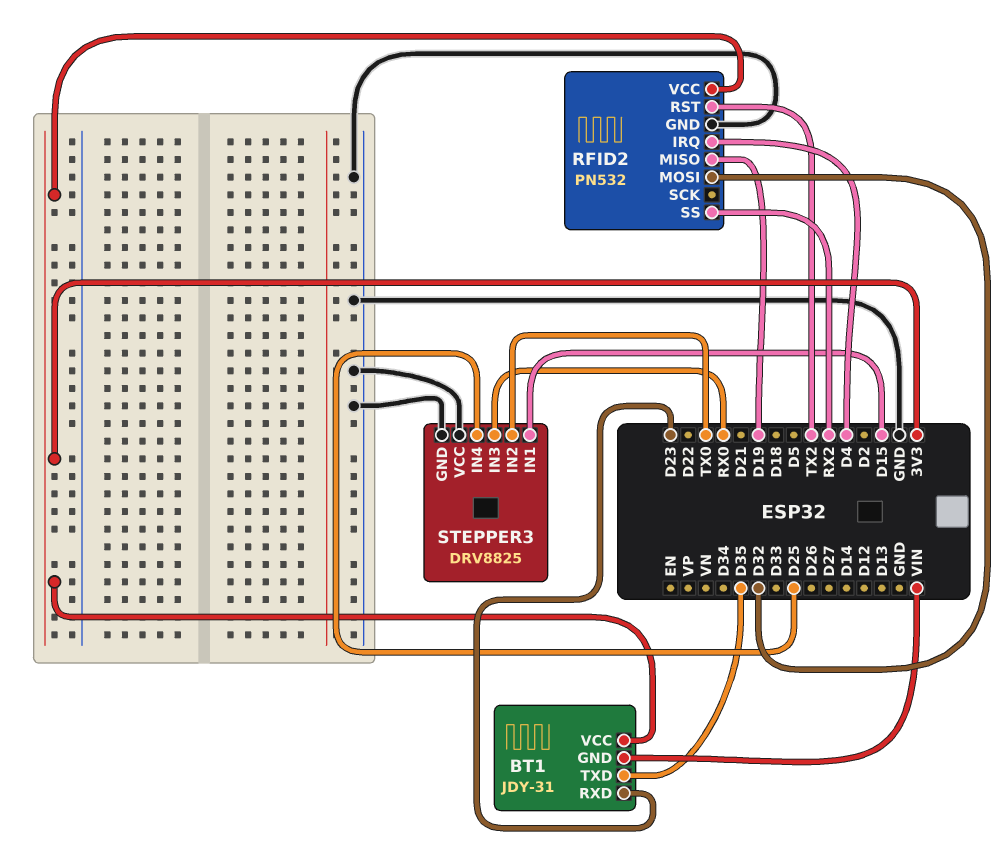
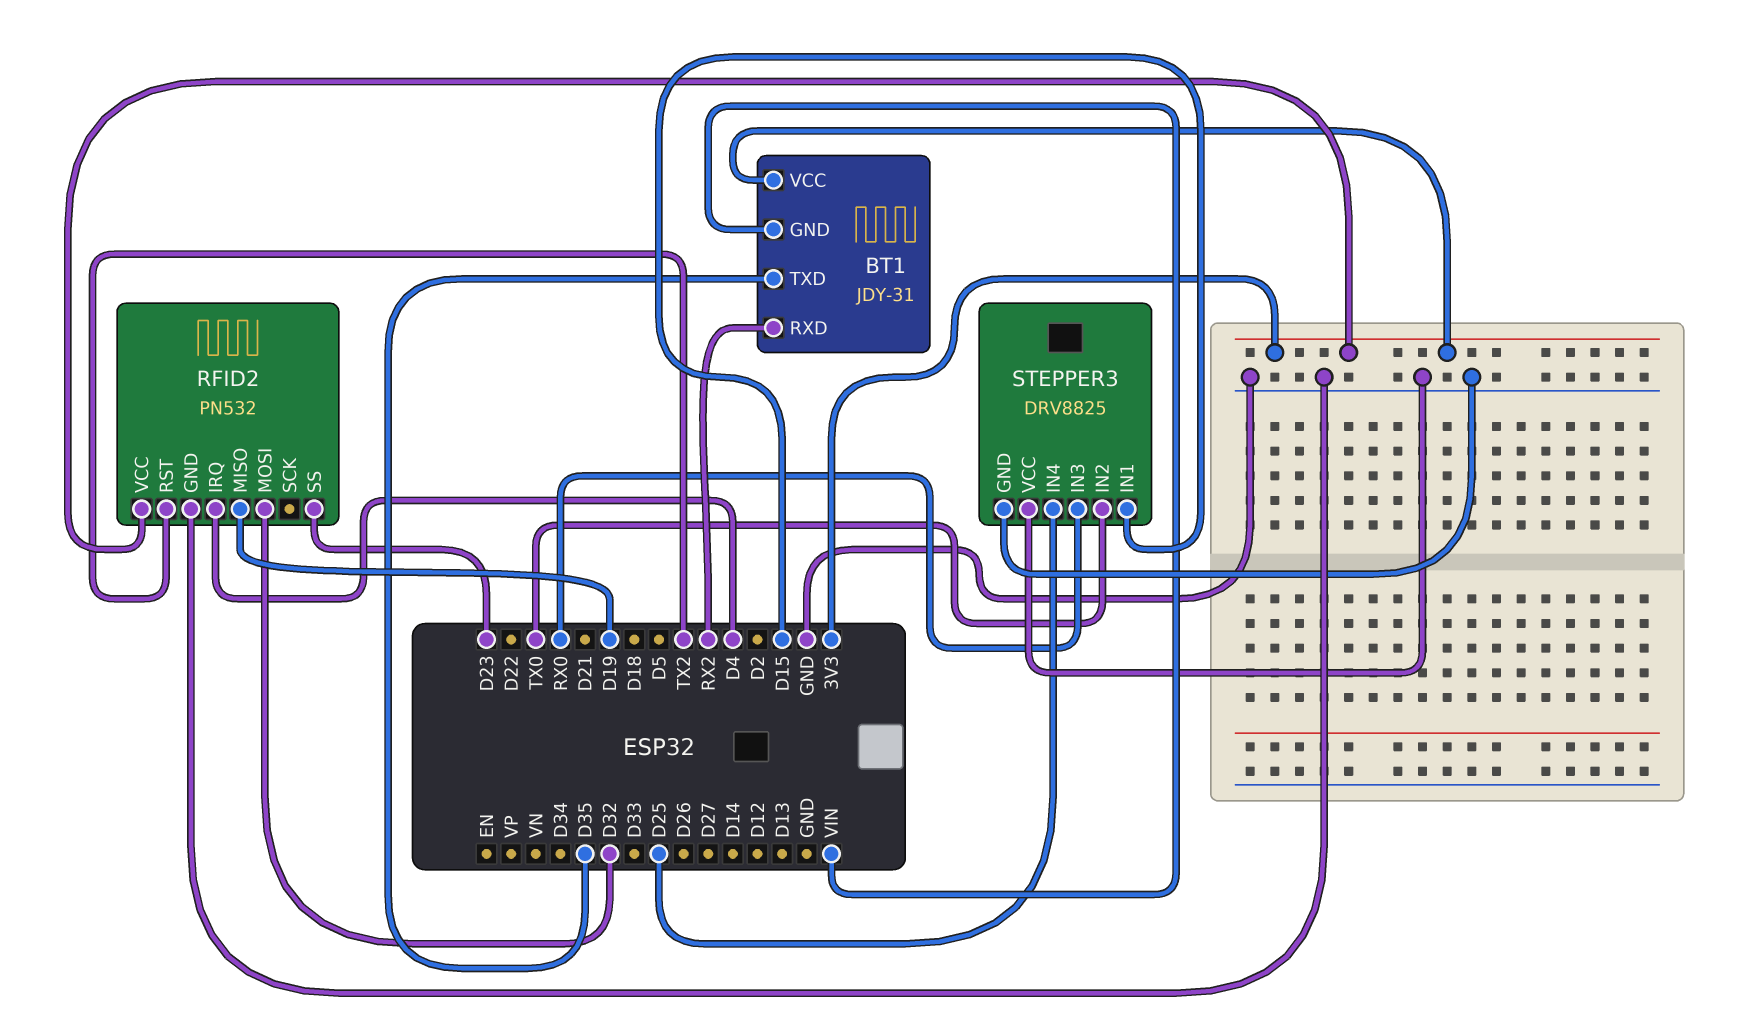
BT1 pin RXD: D23 -> RX2
RFID2 pin SS: RX2 -> D23

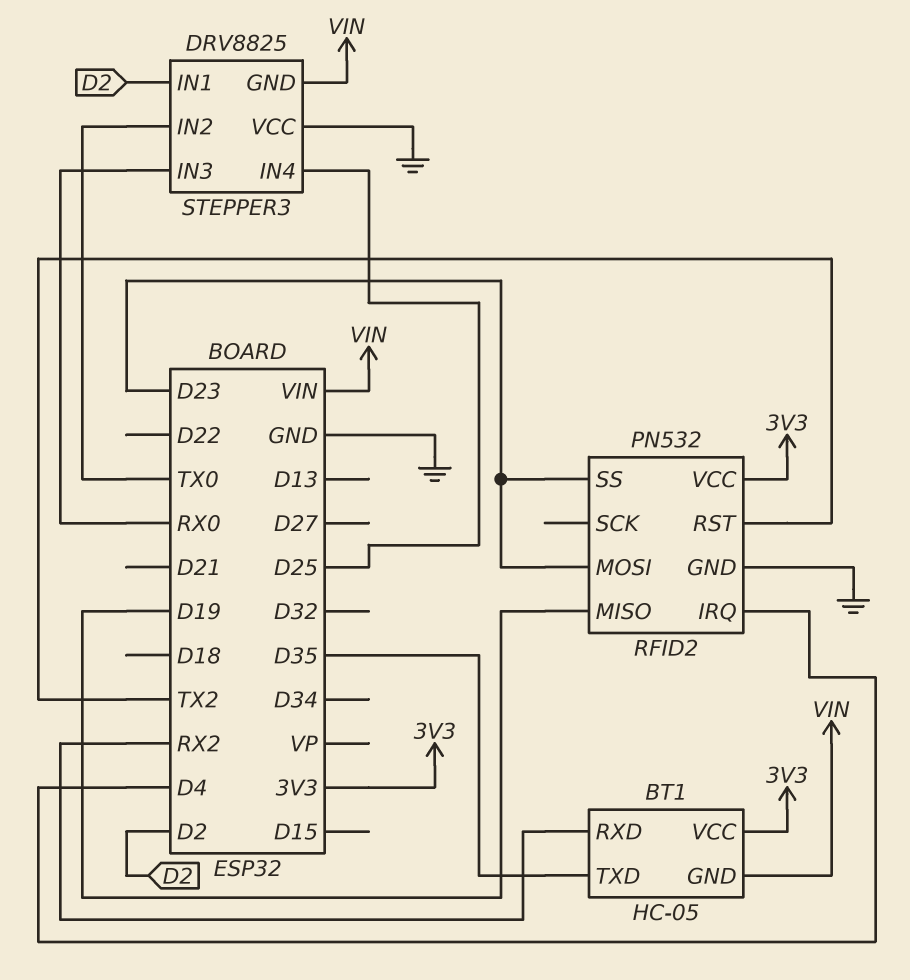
BT1: JDY-31 -> HC-05
RFID2 pin MOSI: D32 -> D23
STEPPER3 pin GND: GND -> VIN
STEPPER3 pin IN1: D15 -> D2

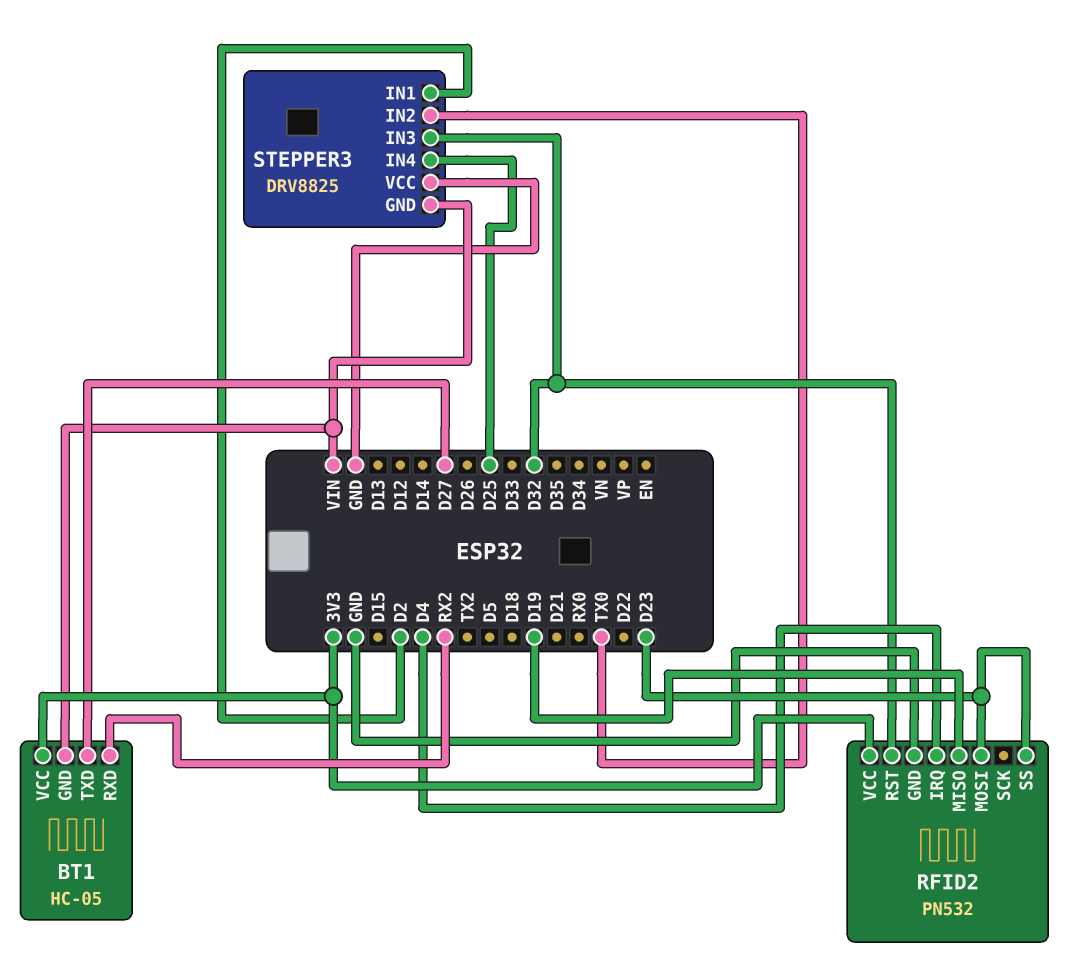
BT1 pin TXD: D35 -> D27
RFID2 pin RST: TX2 -> D32
STEPPER3 pin IN3: RX0 -> D32

